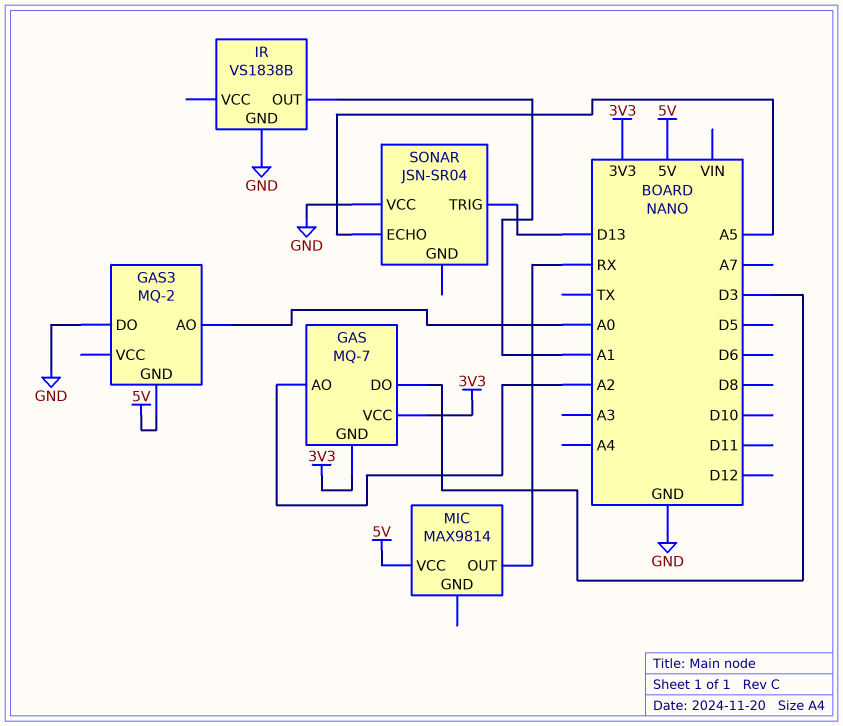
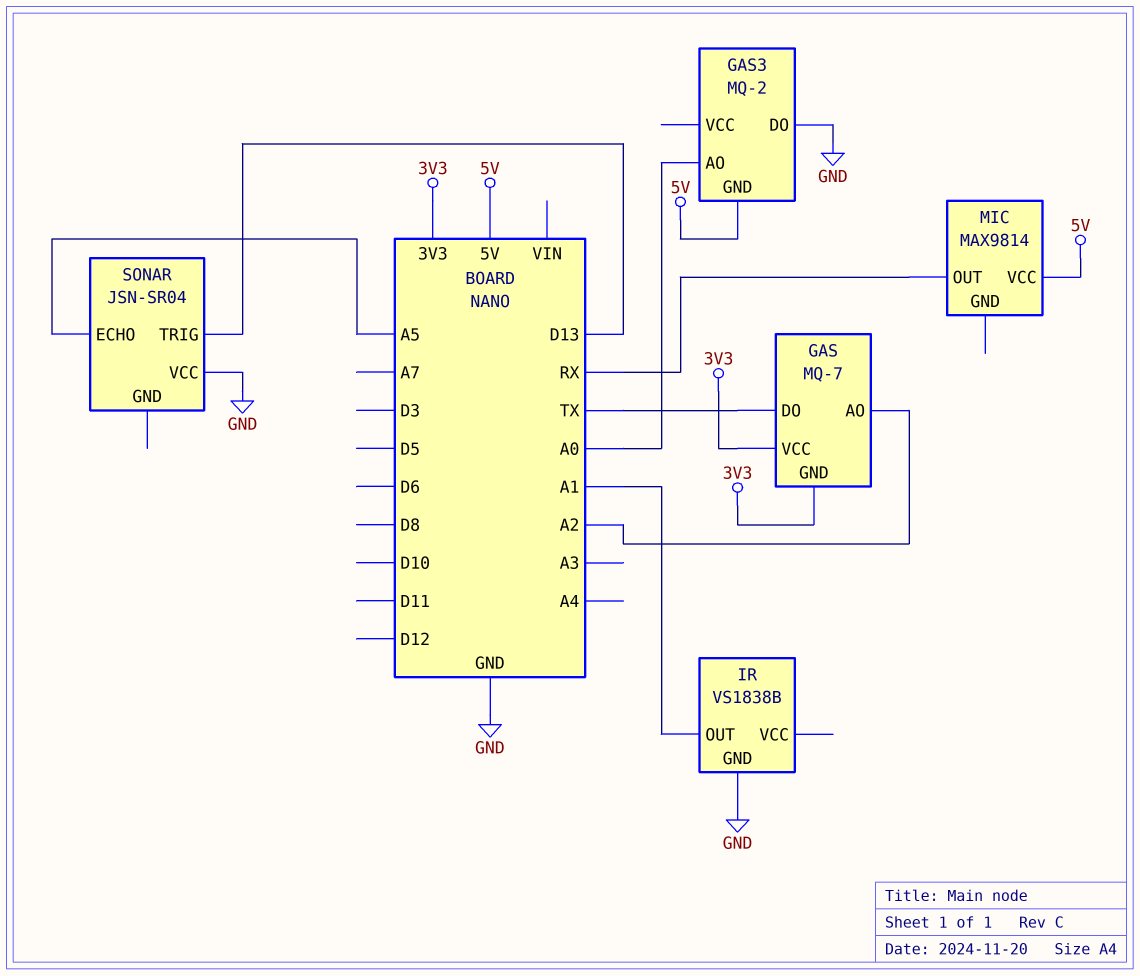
GAS pin DO: D3 -> TX

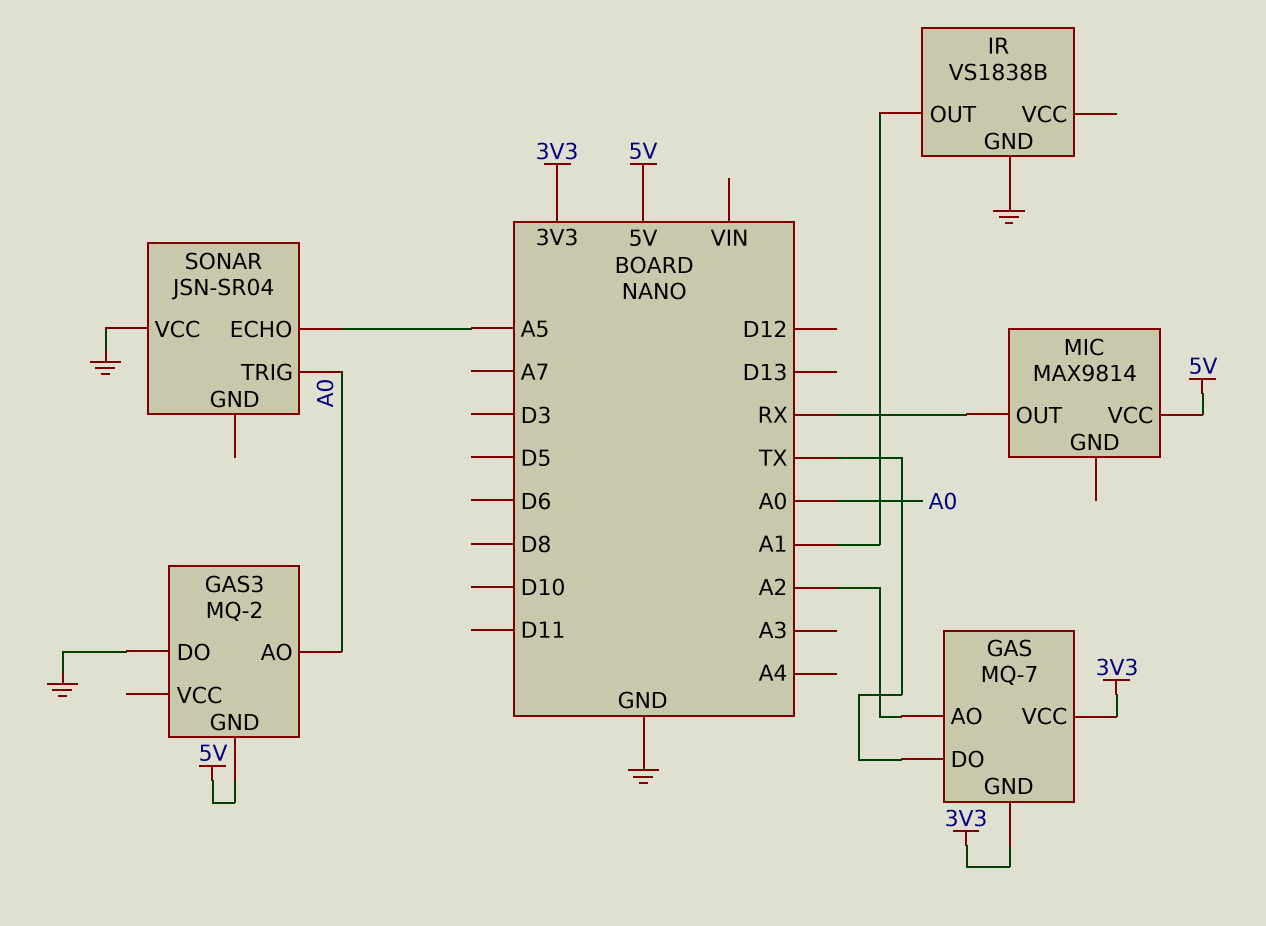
SONAR pin TRIG: D13 -> A0

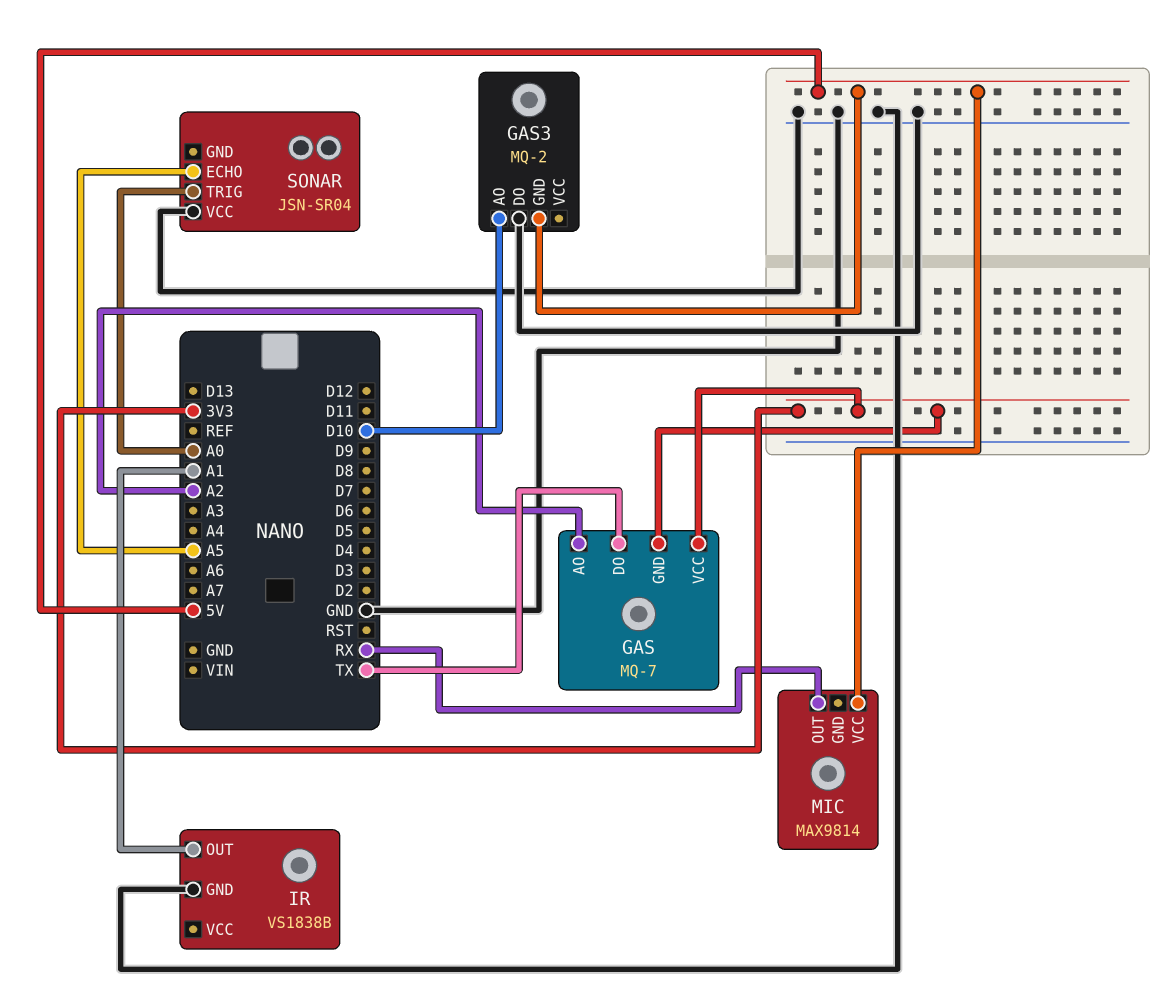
GAS3 pin AO: A0 -> D10

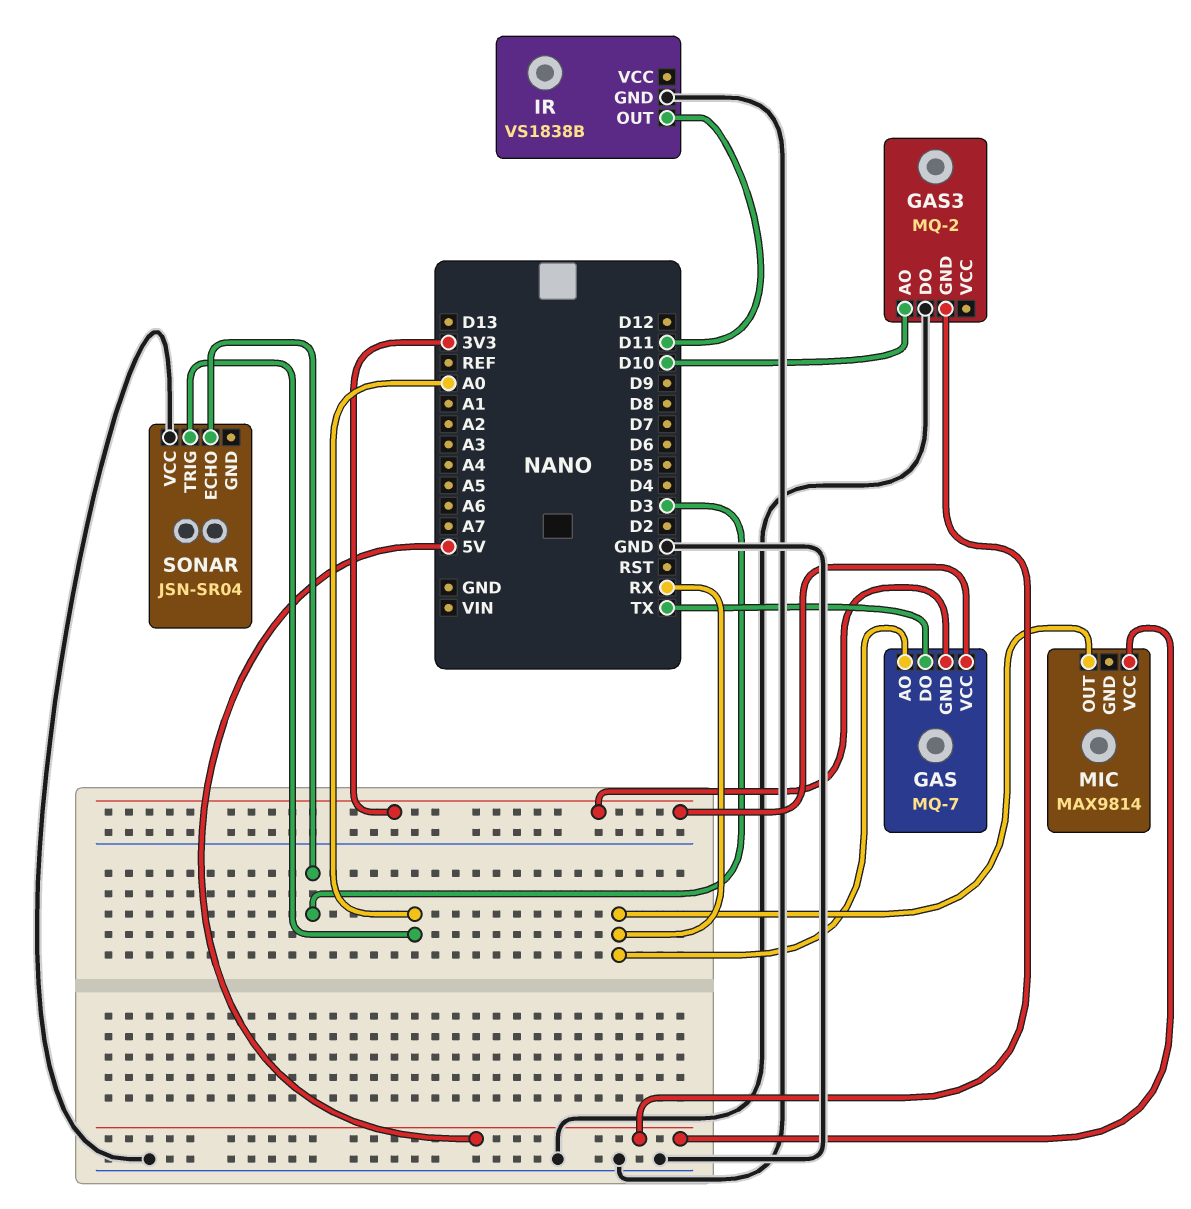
GAS pin AO: A2 -> RX
IR pin OUT: A1 -> D11
SONAR pin ECHO: A5 -> D3

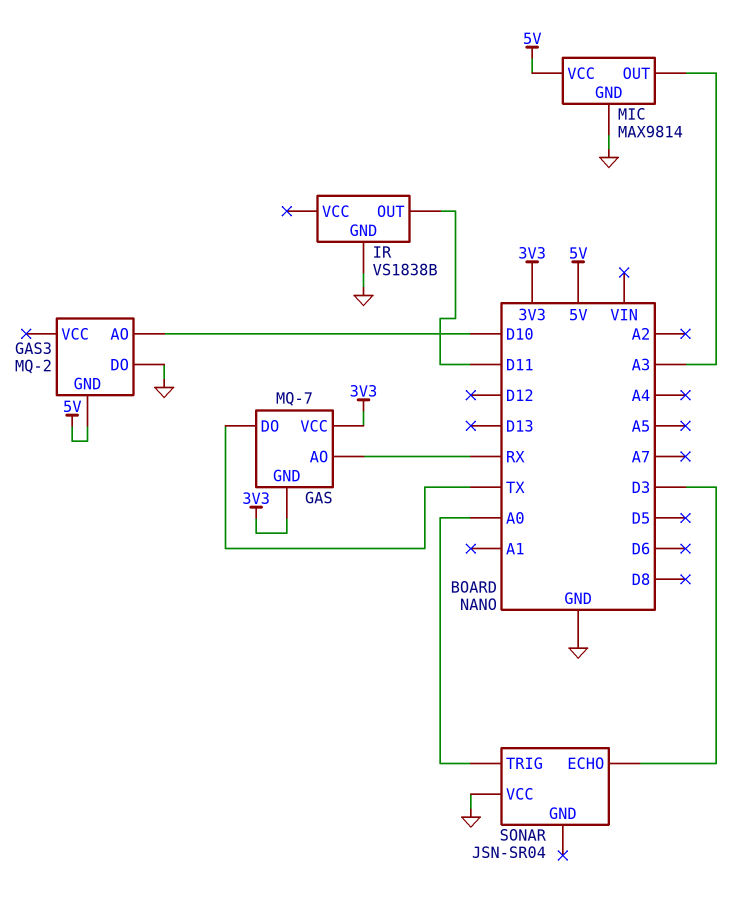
MIC pin GND: none -> GND
MIC pin OUT: RX -> A3

